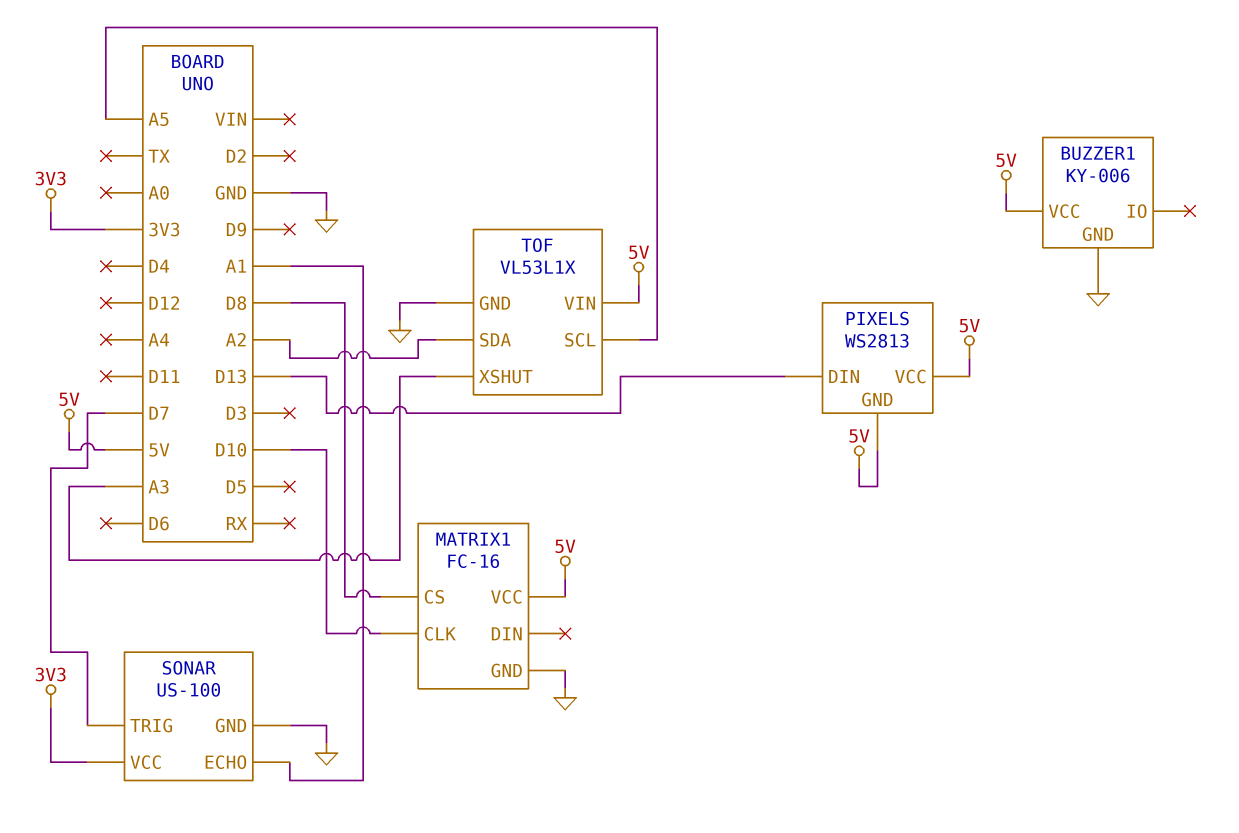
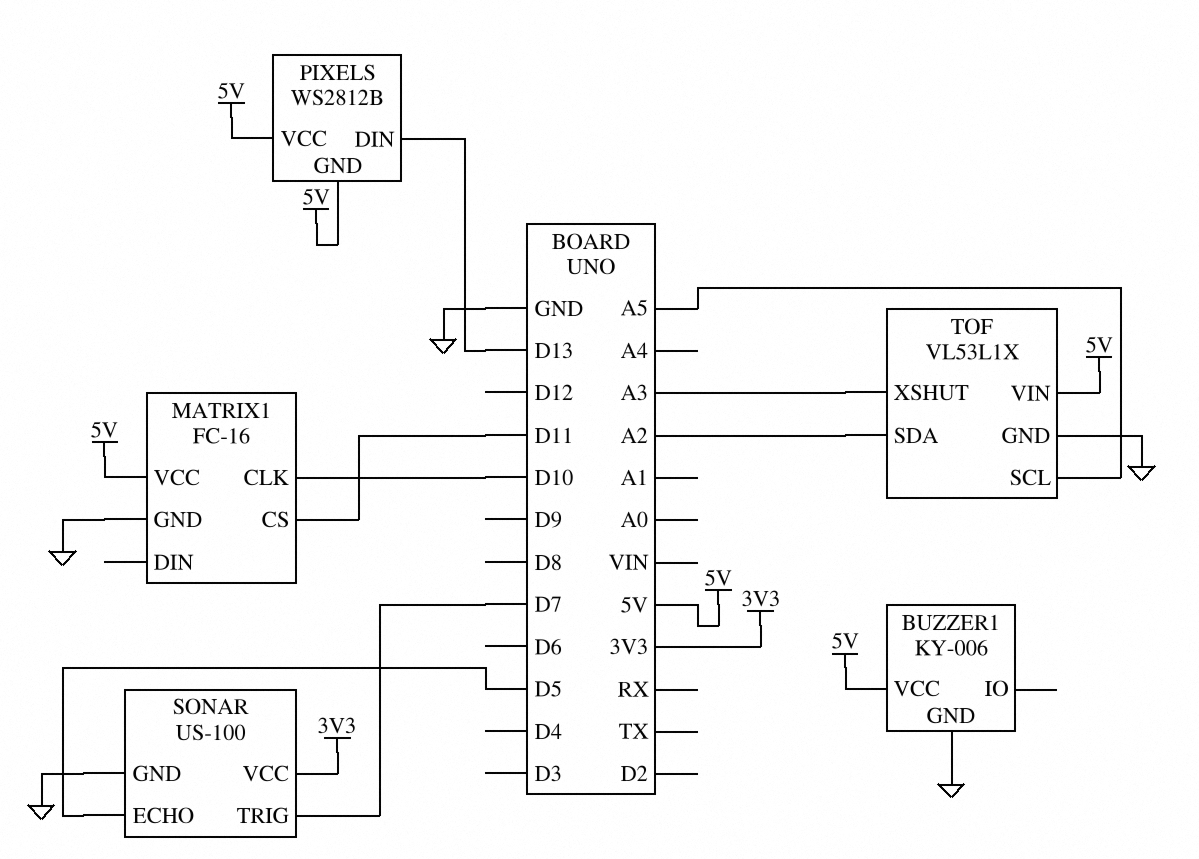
MATRIX1 pin CS: D8 -> D11
PIXELS: WS2813 -> WS2812B
SONAR pin ECHO: A1 -> D5

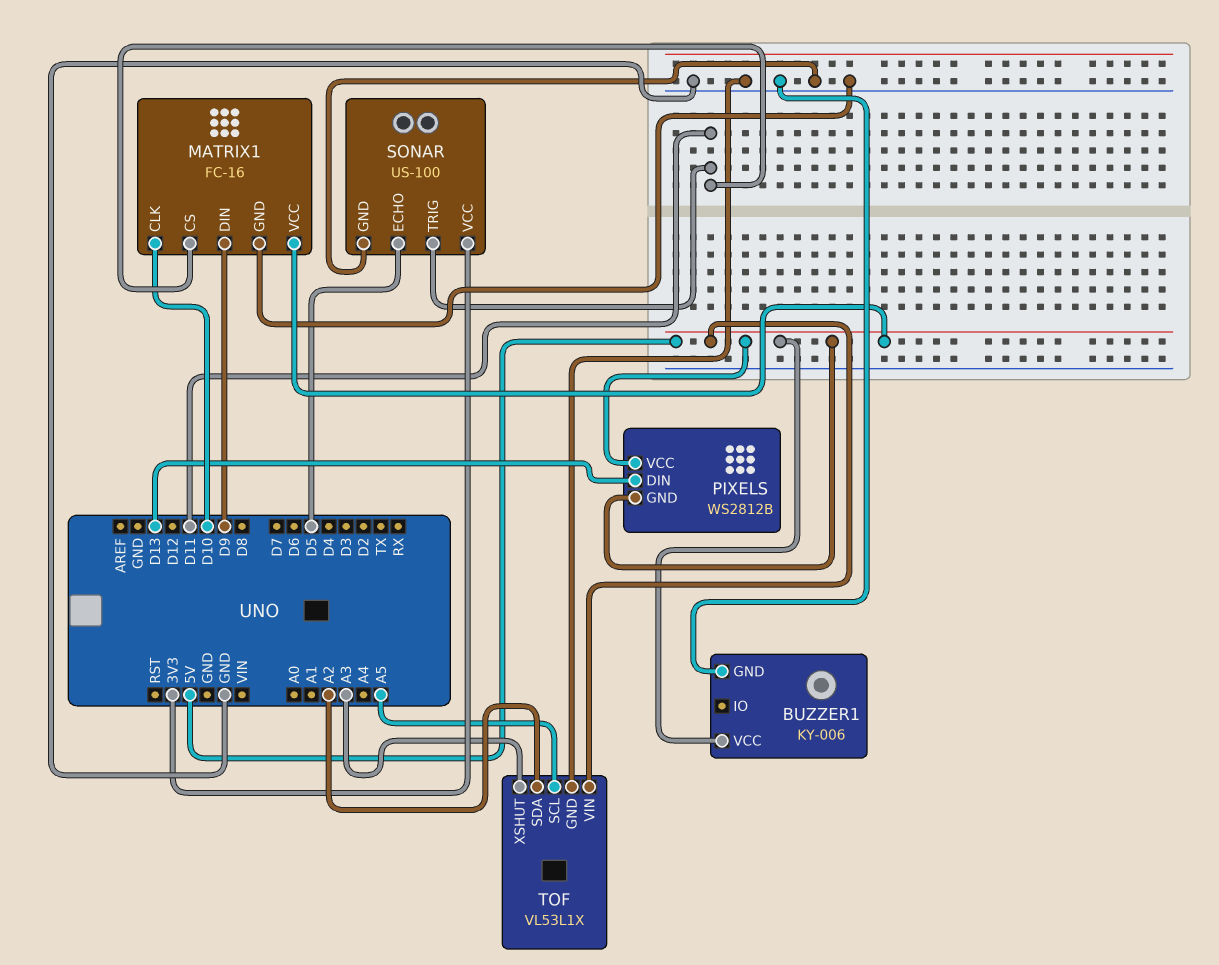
MATRIX1 pin DIN: none -> D9
SONAR pin TRIG: D7 -> D11

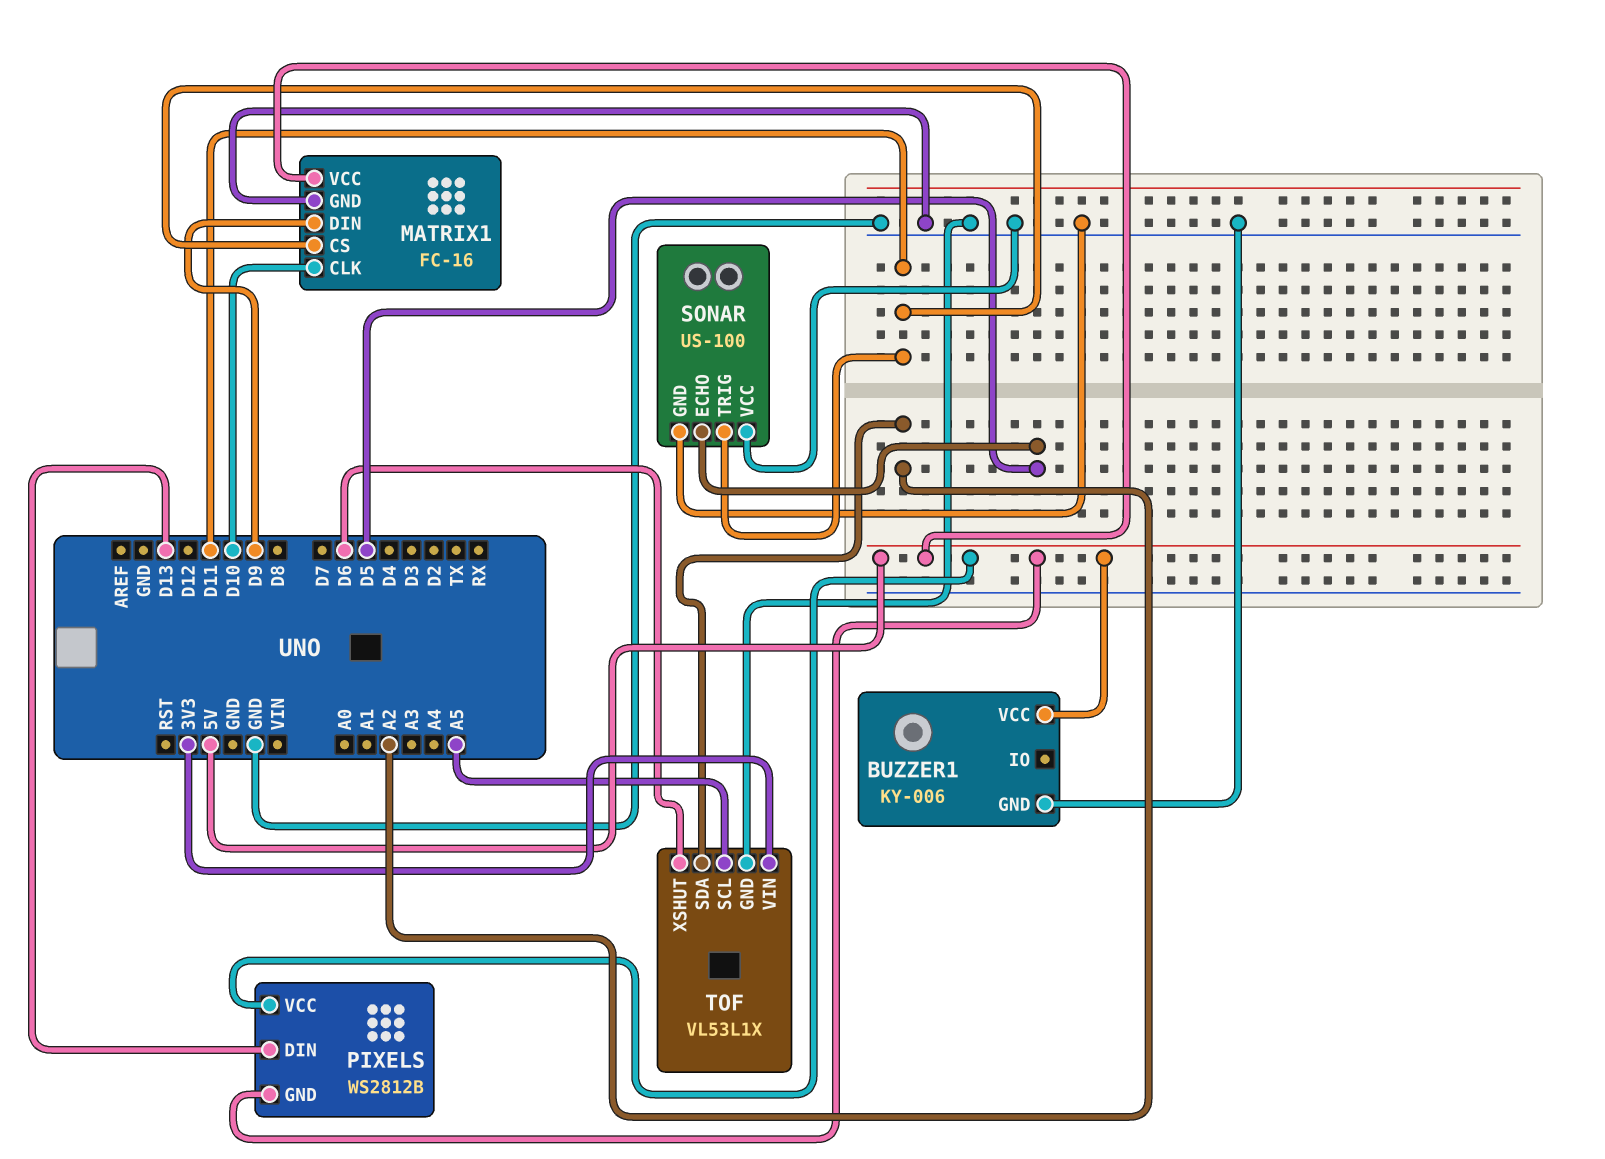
SONAR pin VCC: 3V3 -> GND
TOF pin VIN: 5V -> 3V3
TOF pin XSHUT: A3 -> D6

